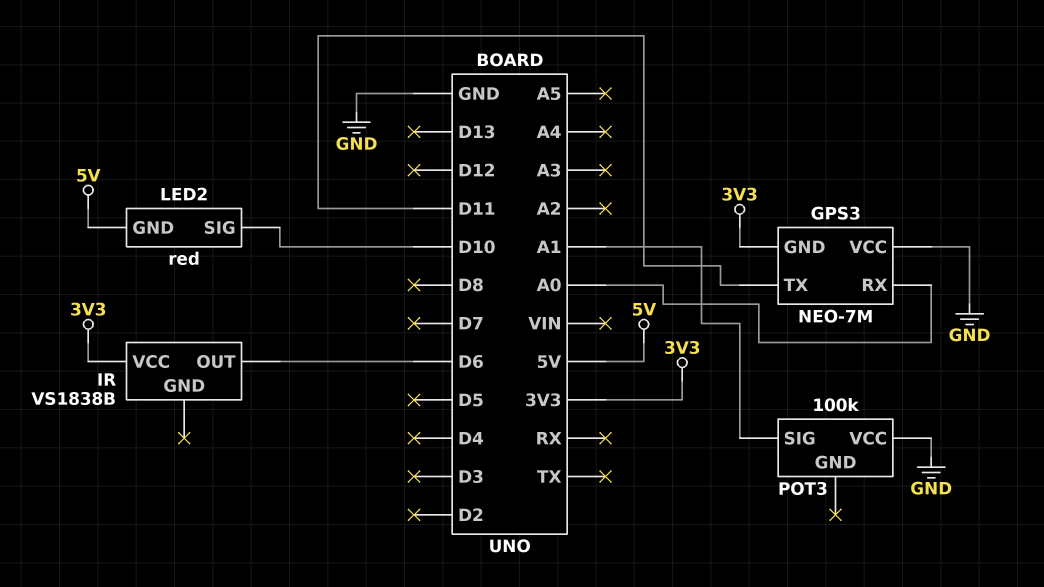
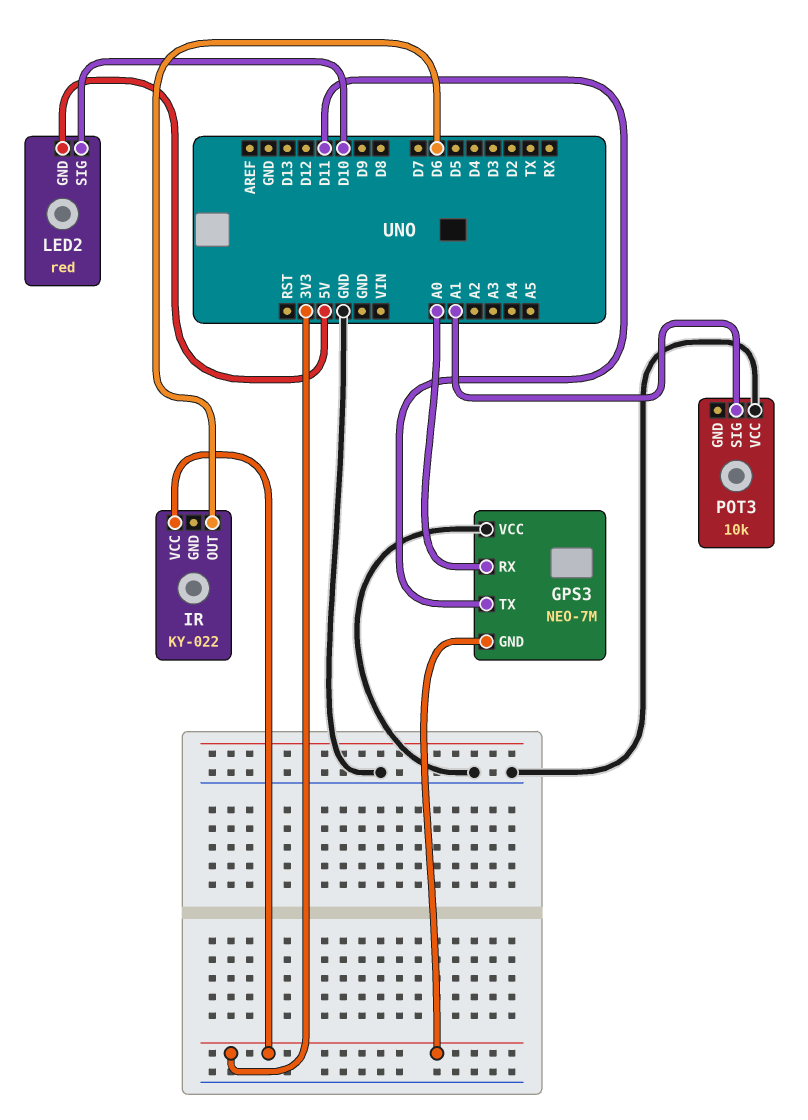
IR: VS1838B -> KY-022
POT3: 100k -> 10k

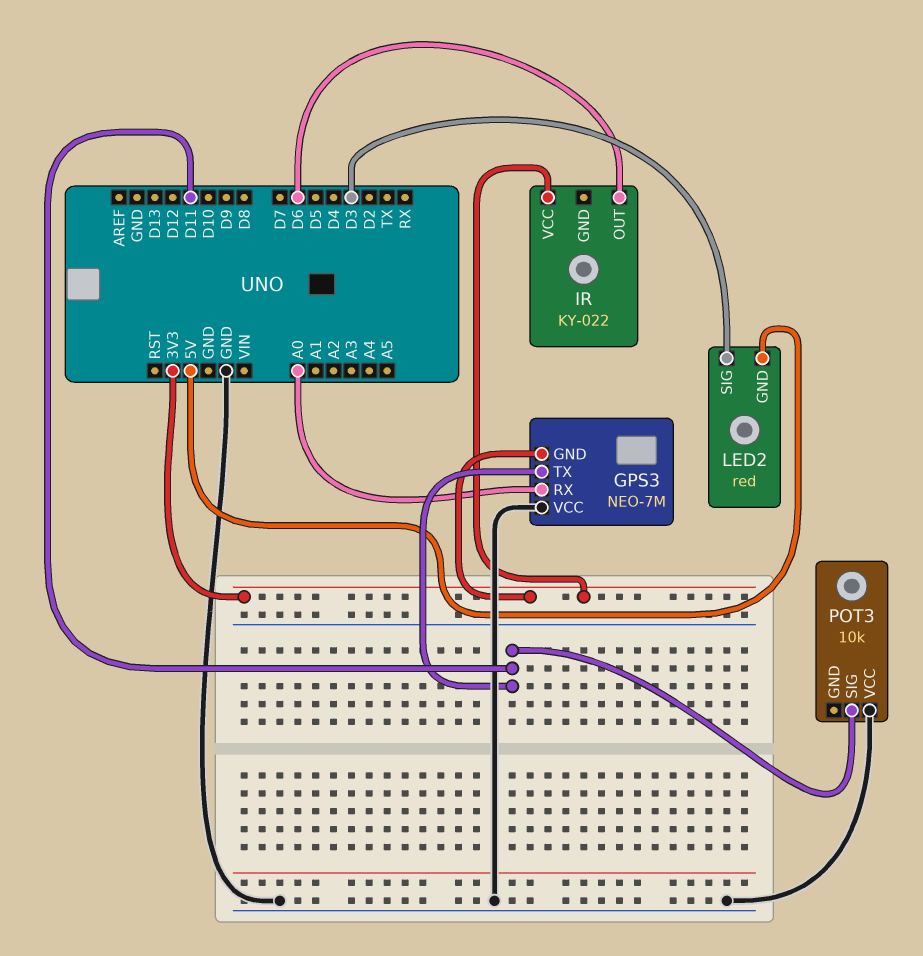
LED2 pin SIG: D10 -> D3
POT3 pin SIG: A1 -> D11

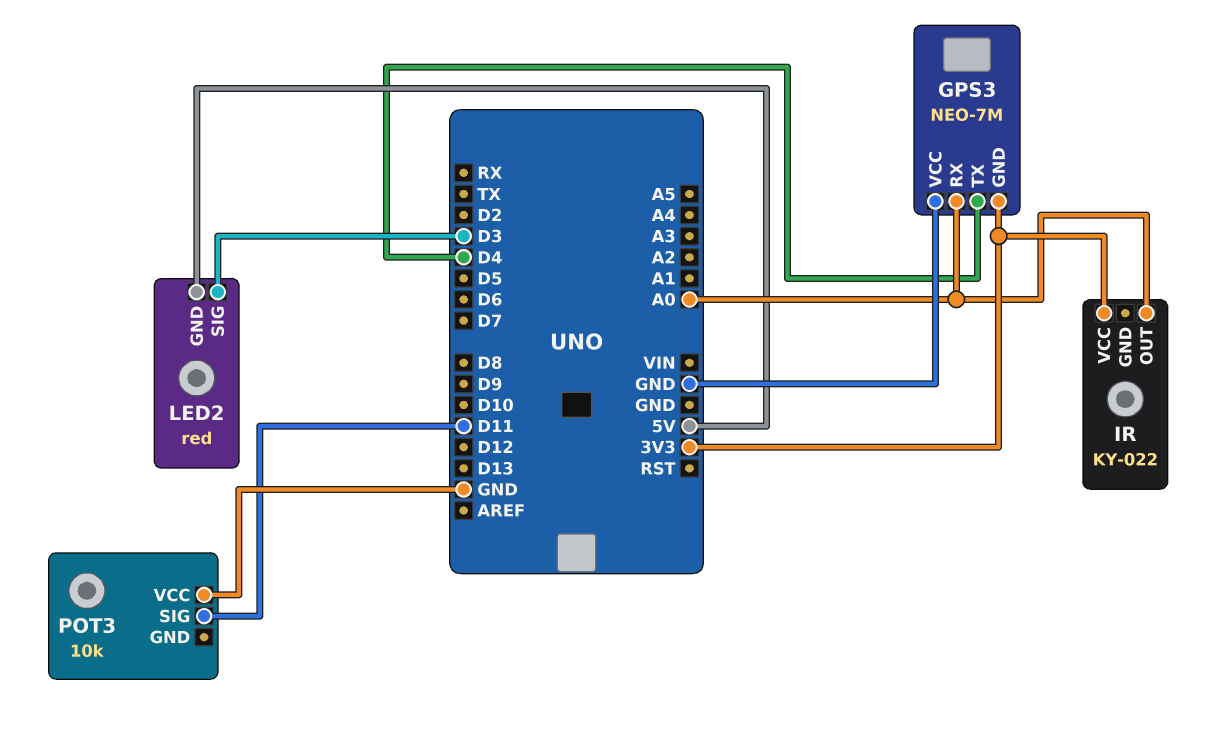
GPS3 pin TX: D11 -> D4
IR pin OUT: D6 -> A0

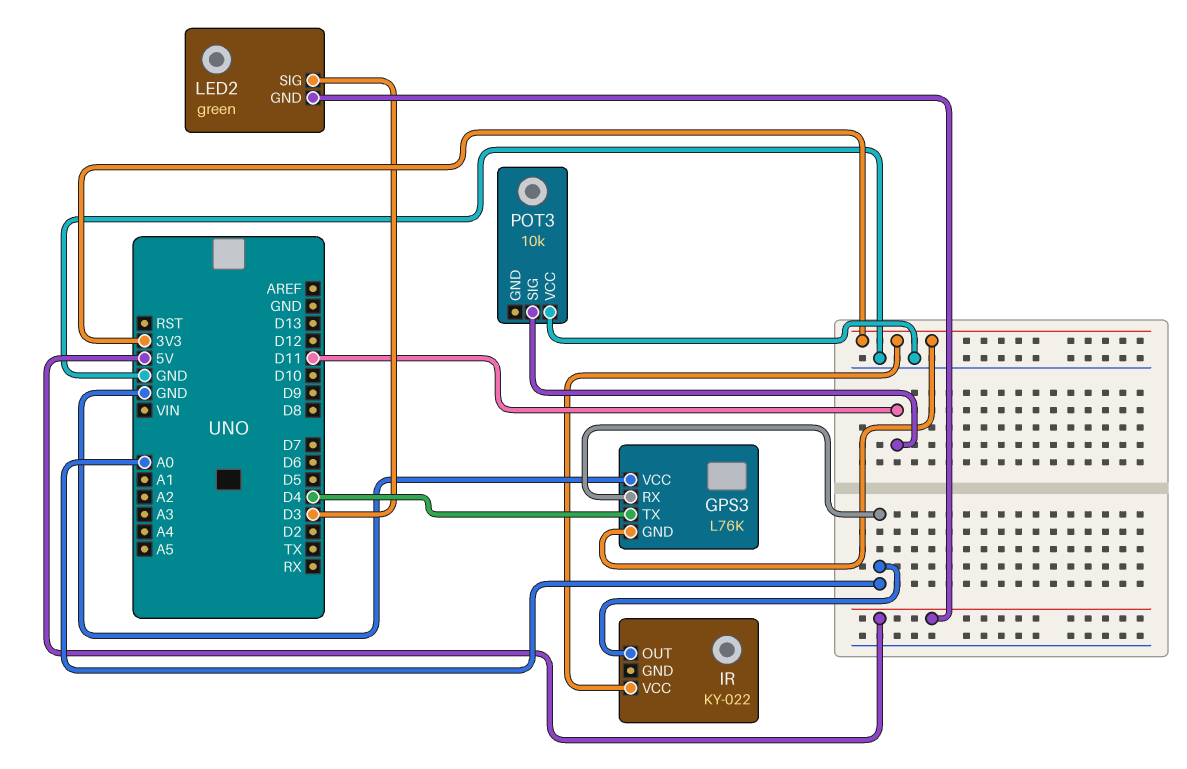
GPS3: NEO-7M -> L76K
LED2: red -> green

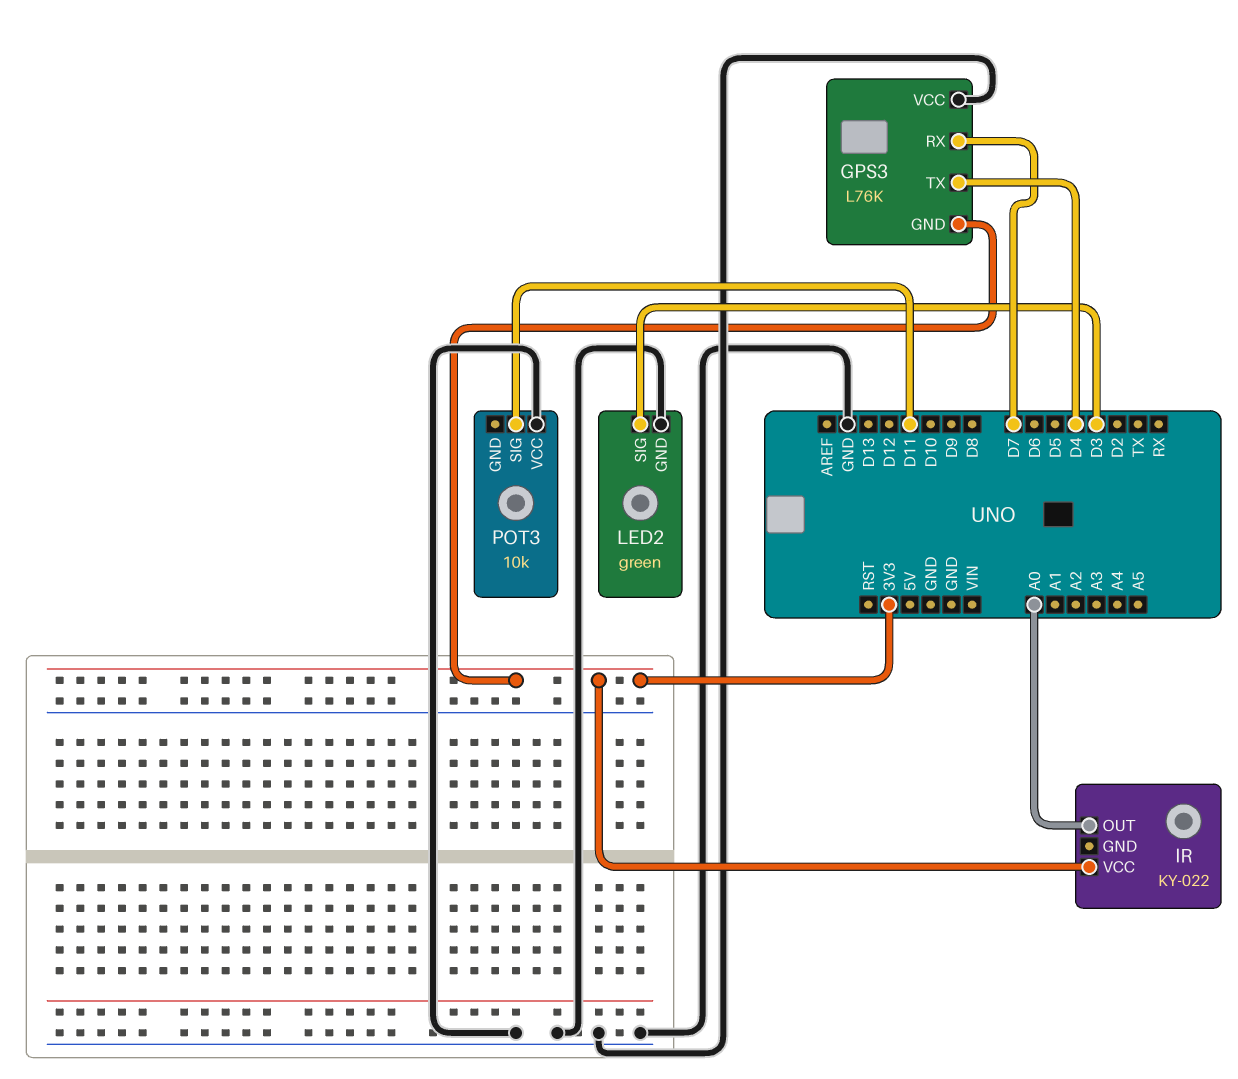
GPS3 pin RX: A0 -> D7
LED2 pin GND: 5V -> GND

